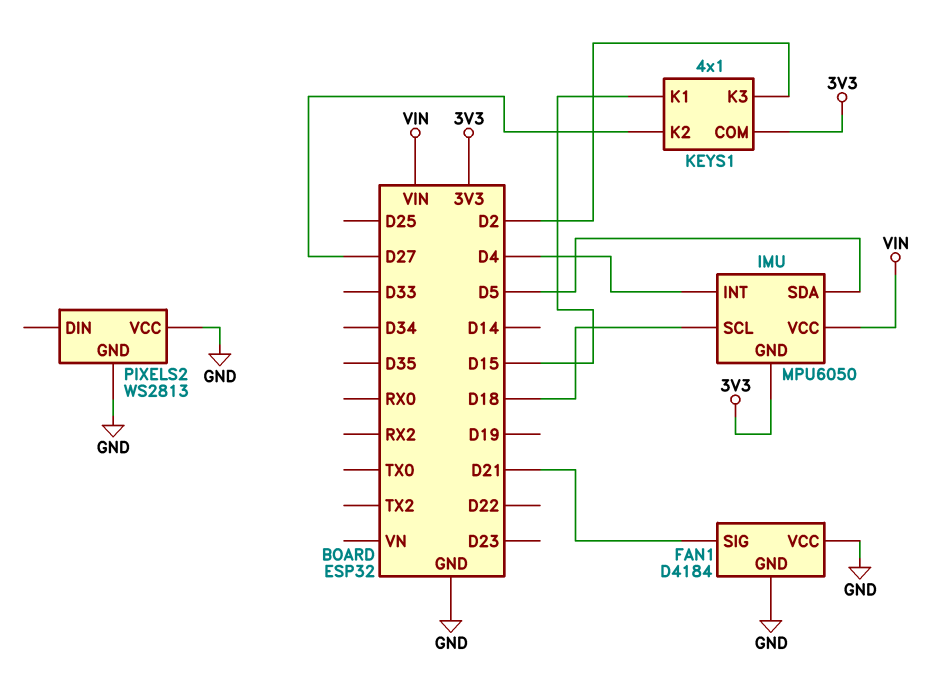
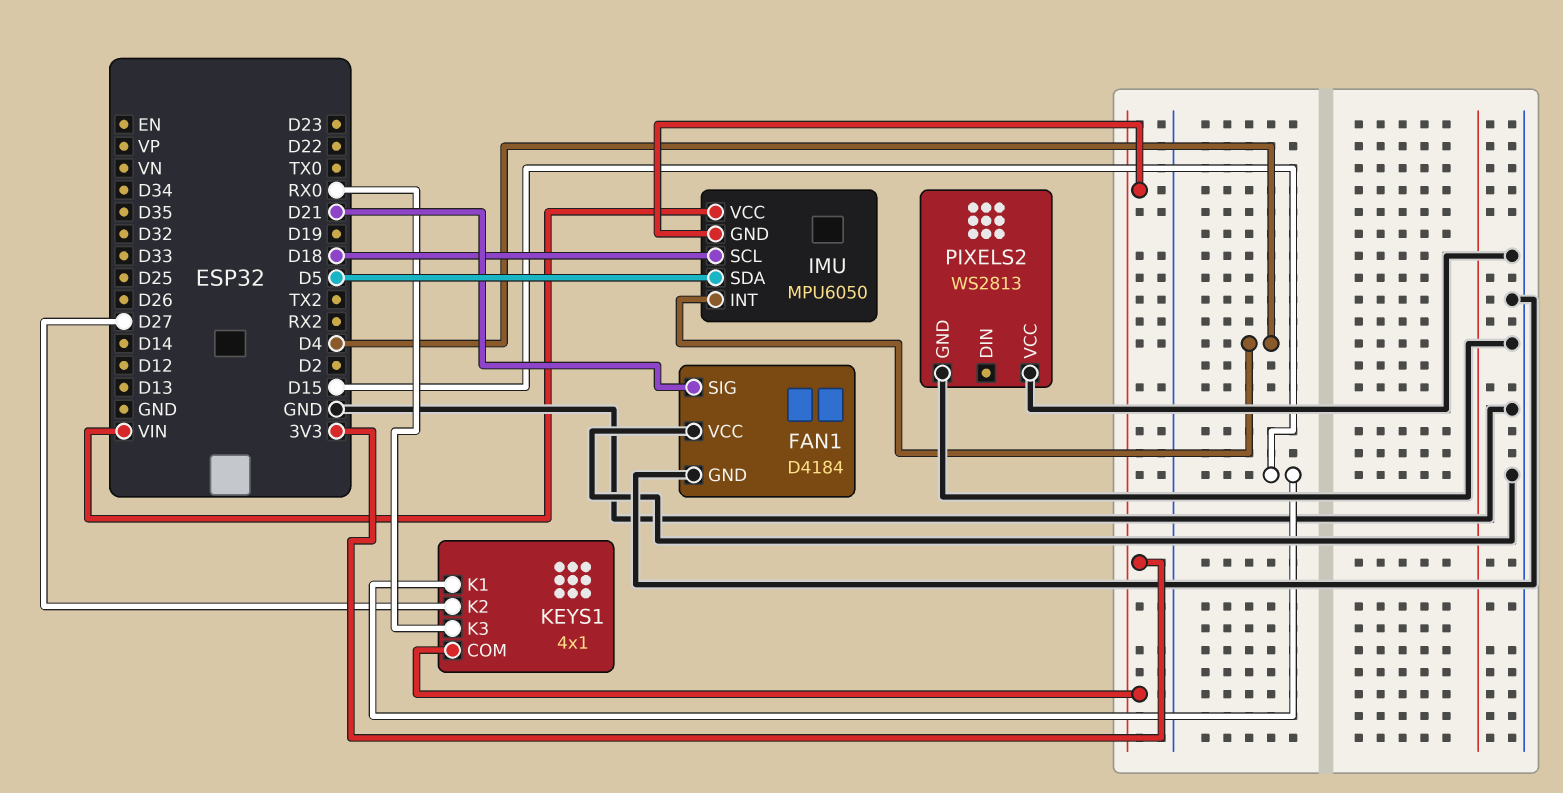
KEYS1 pin K3: D2 -> RX0

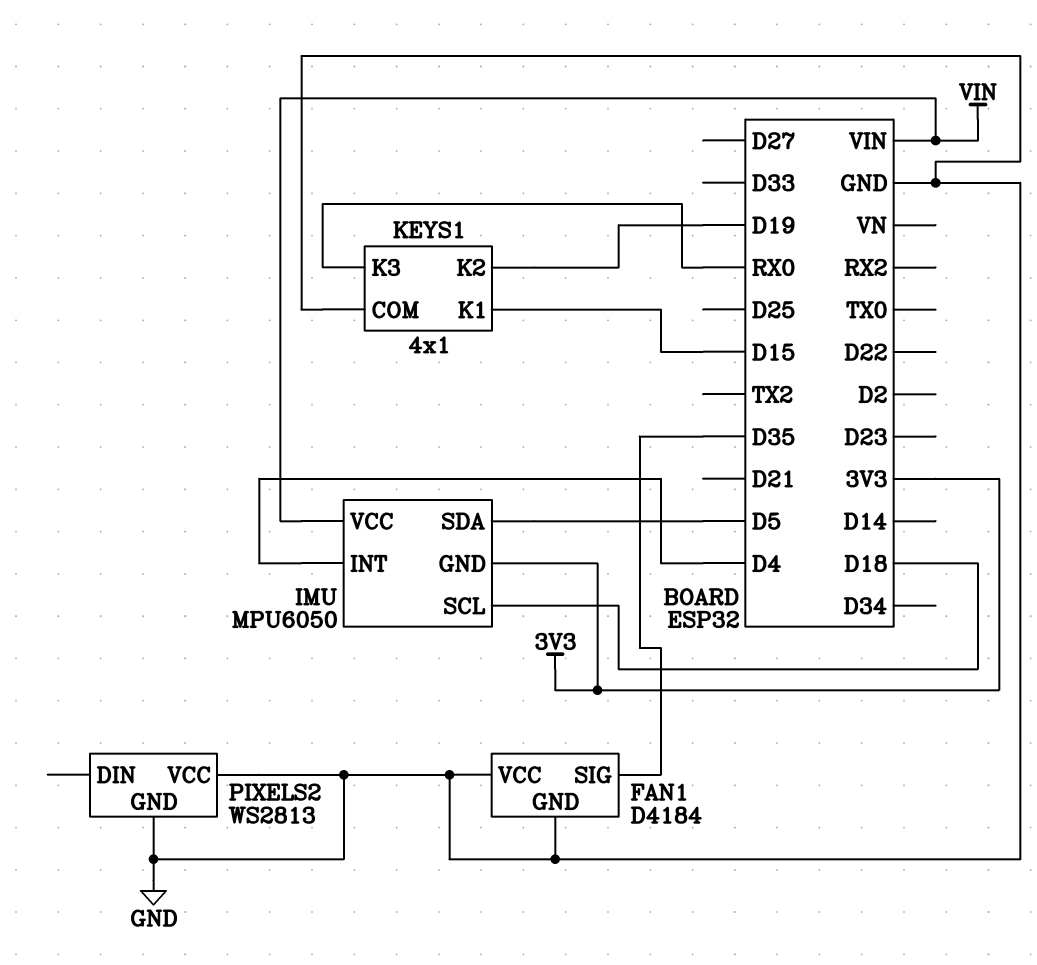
FAN1 pin SIG: D21 -> D35
KEYS1 pin COM: 3V3 -> GND
KEYS1 pin K2: D27 -> D19

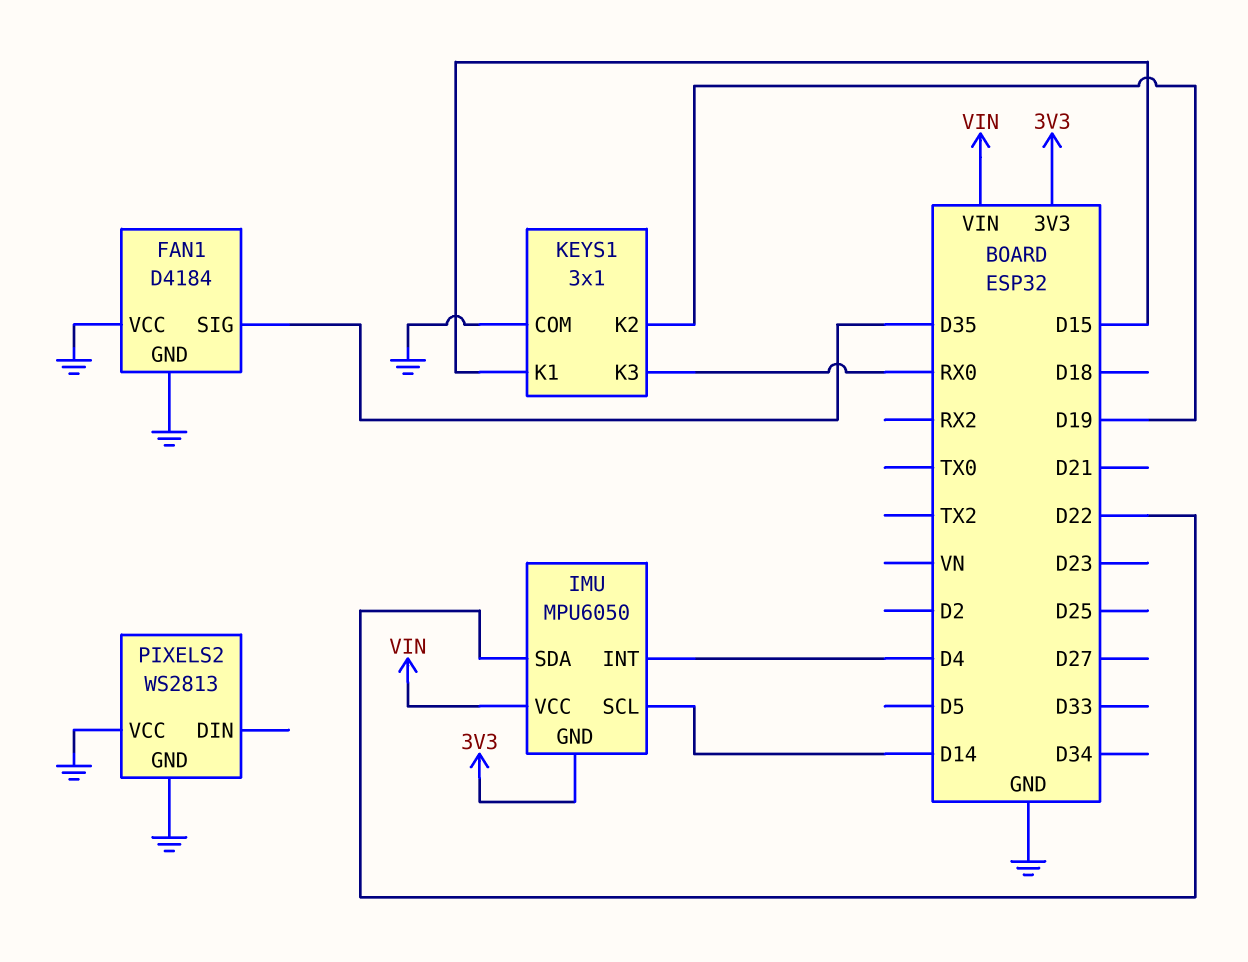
IMU pin SCL: D18 -> D14
IMU pin SDA: D5 -> D22
KEYS1: 4x1 -> 3x1

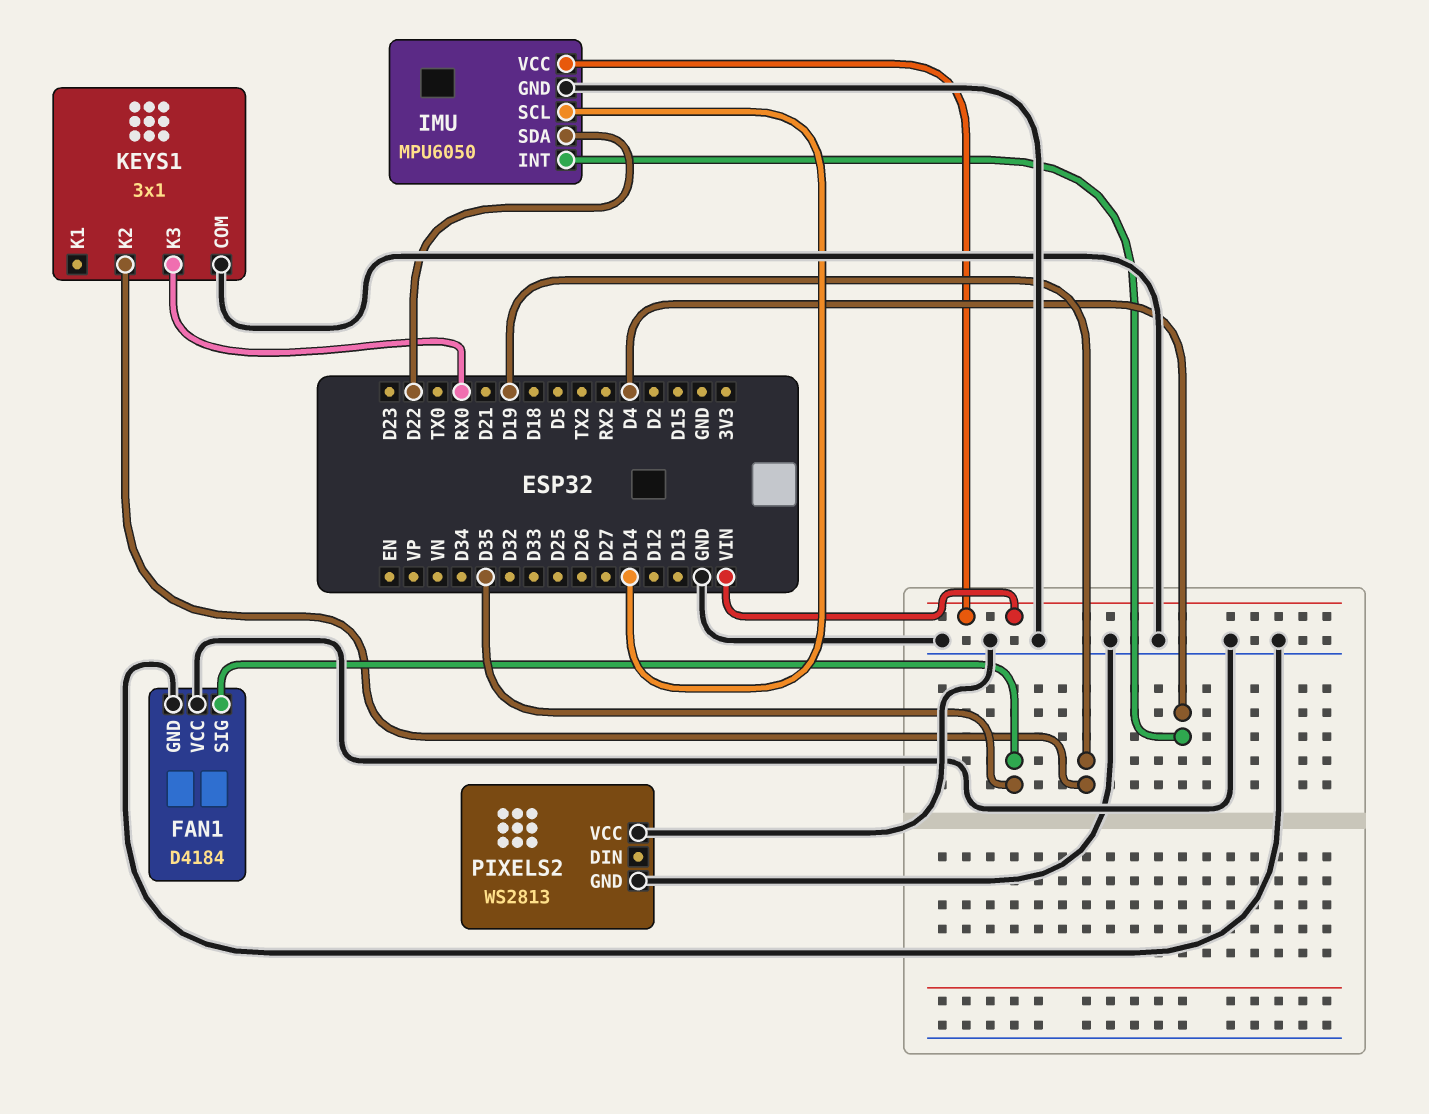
IMU pin GND: 3V3 -> GND
KEYS1 pin K1: D15 -> none

